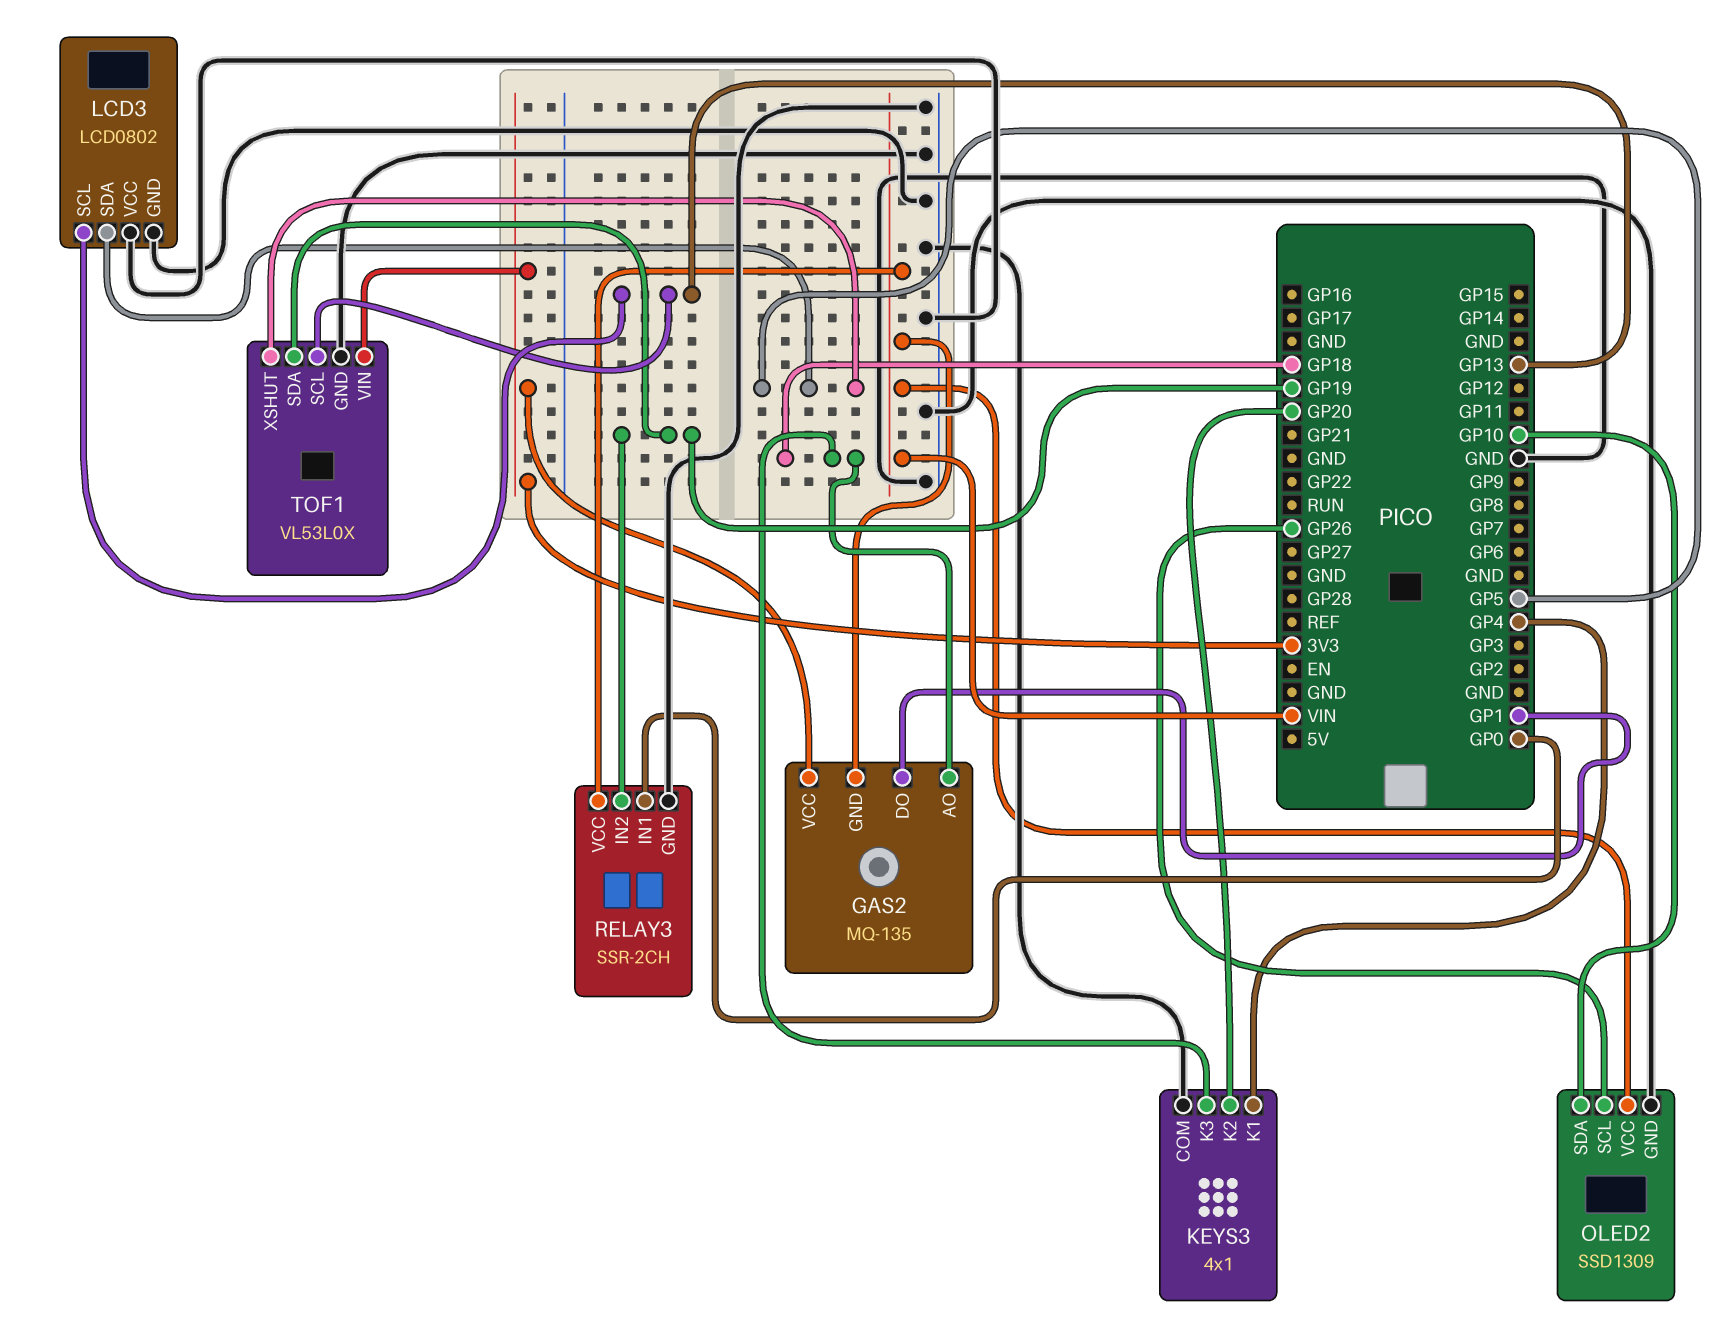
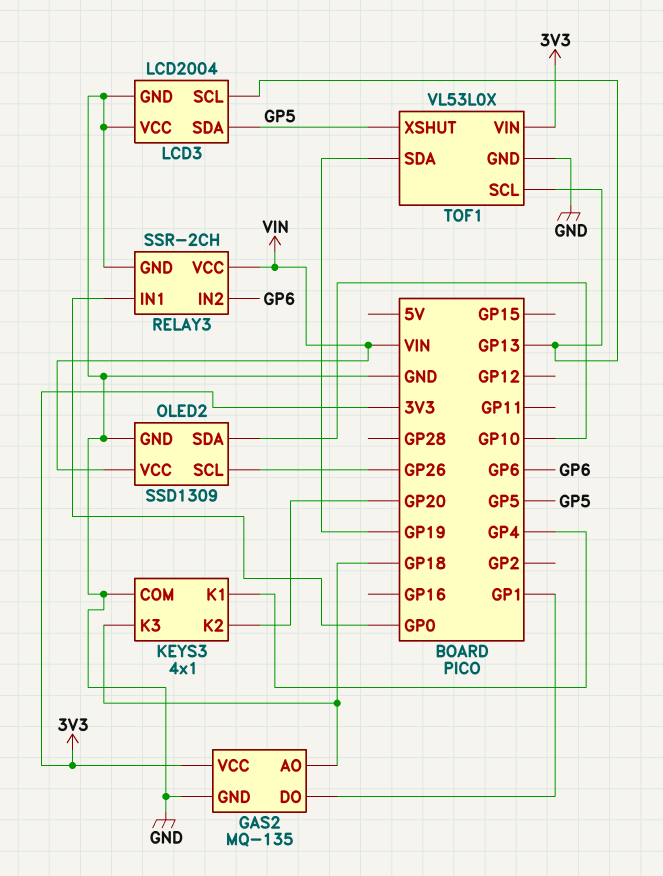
GAS2 pin GND: VIN -> GND
LCD3: LCD0802 -> LCD2004
RELAY3 pin IN2: GP19 -> GP6

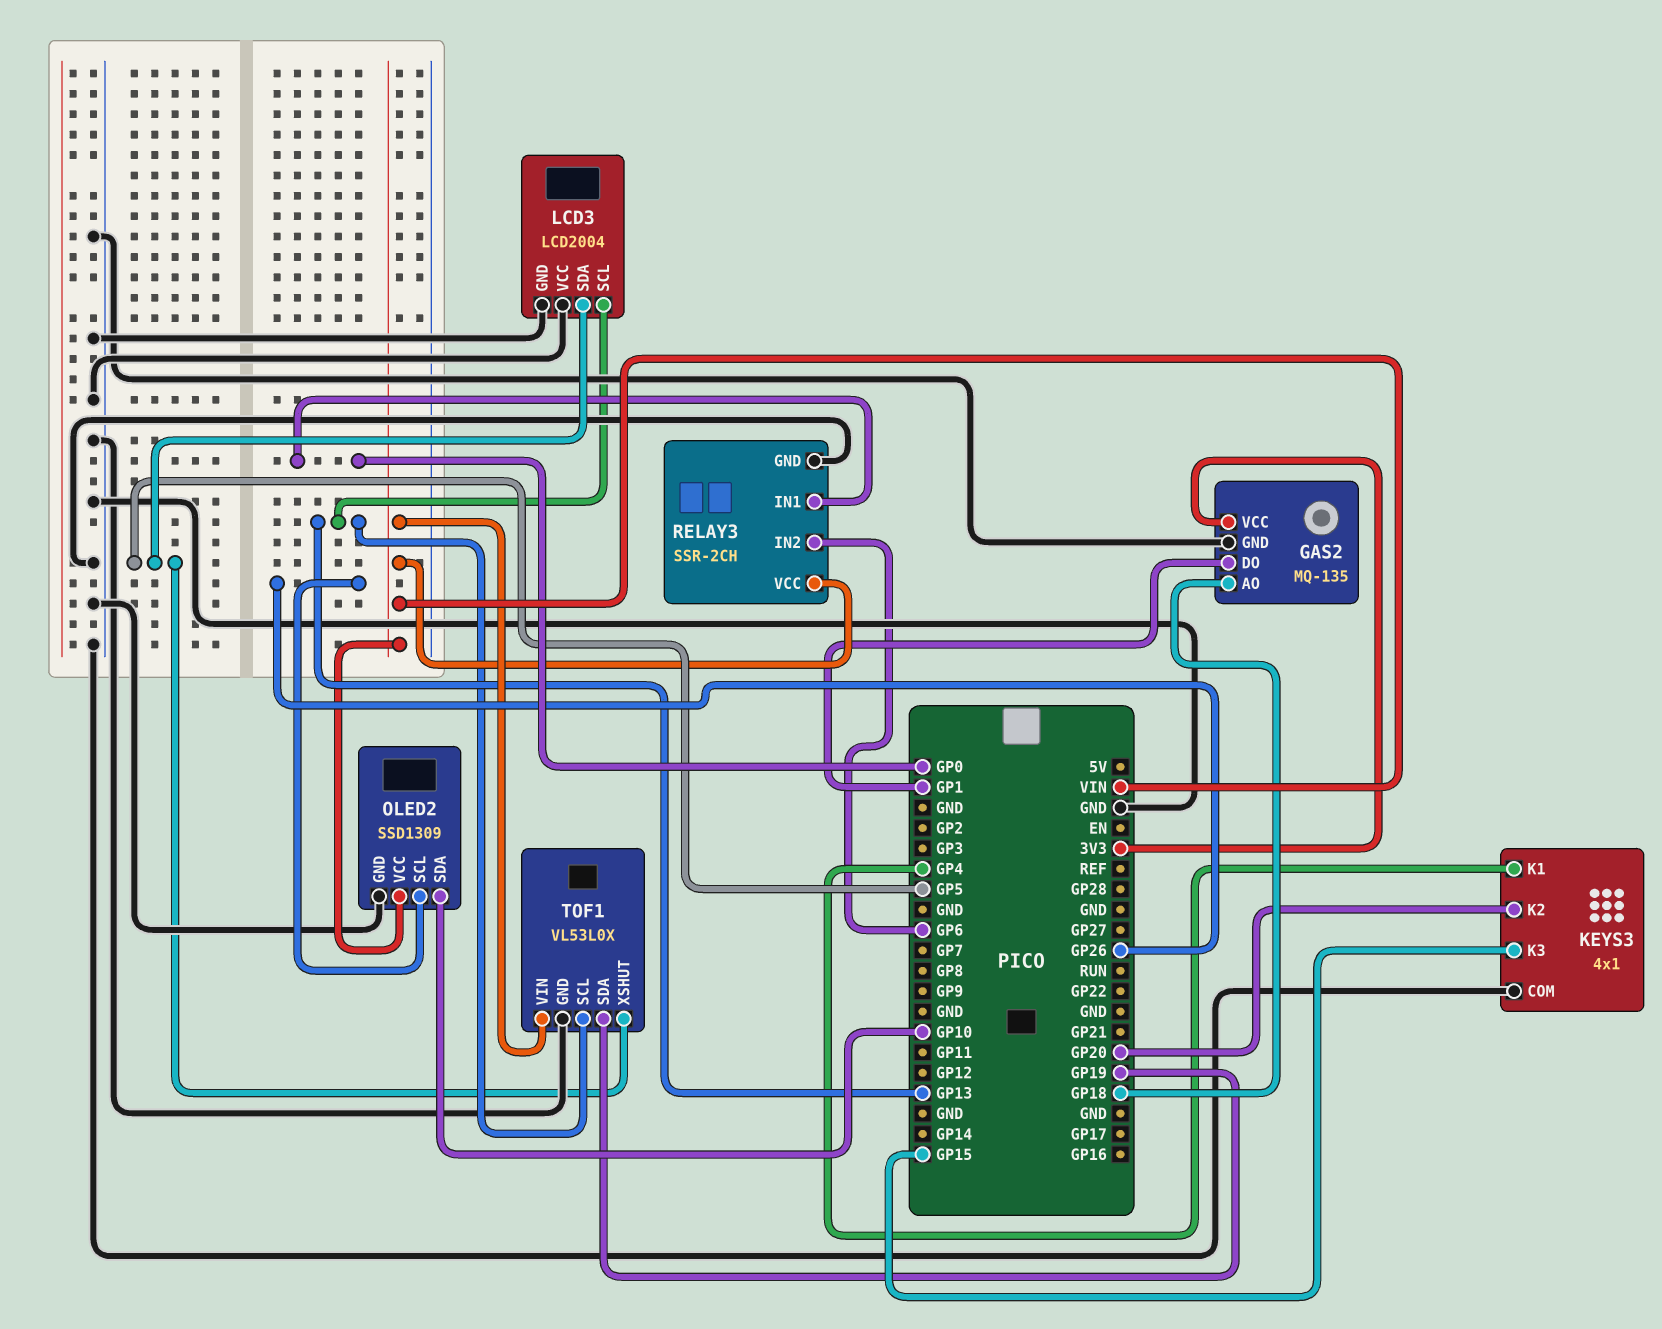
KEYS3 pin K3: GP18 -> GP15
TOF1 pin VIN: 3V3 -> VIN

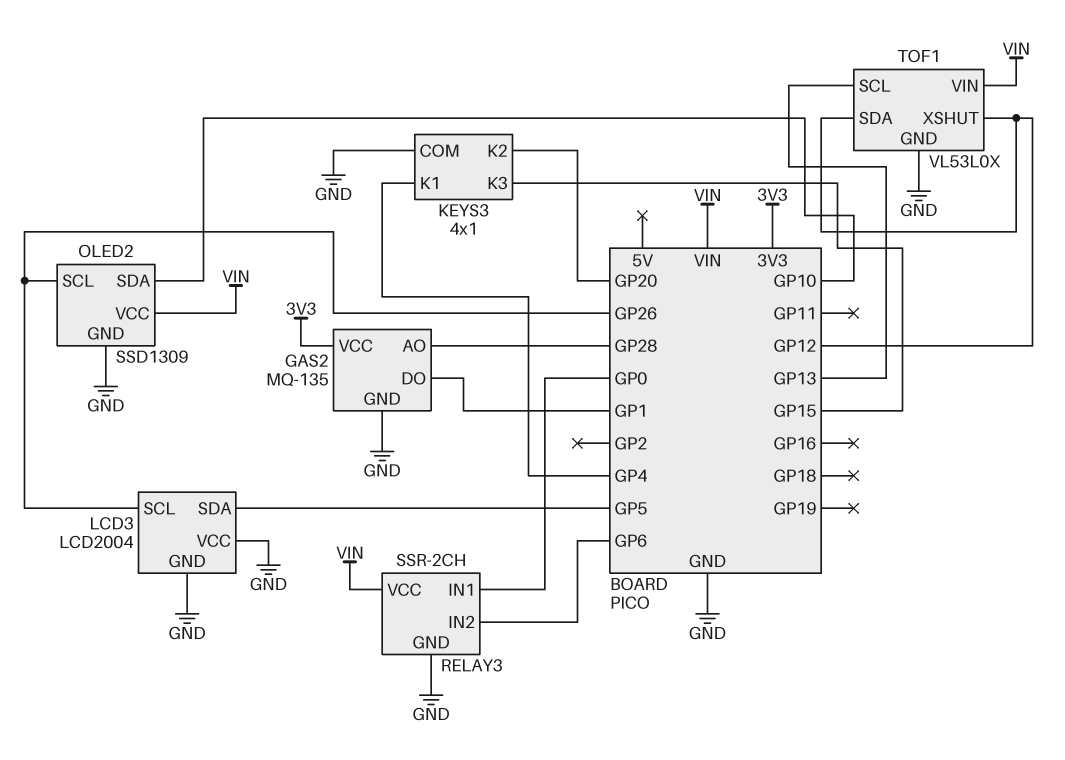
GAS2 pin AO: GP18 -> GP28
LCD3 pin SCL: GP13 -> GP26
TOF1 pin SDA: GP19 -> GP12
TOF1 pin XSHUT: GP5 -> GP12

